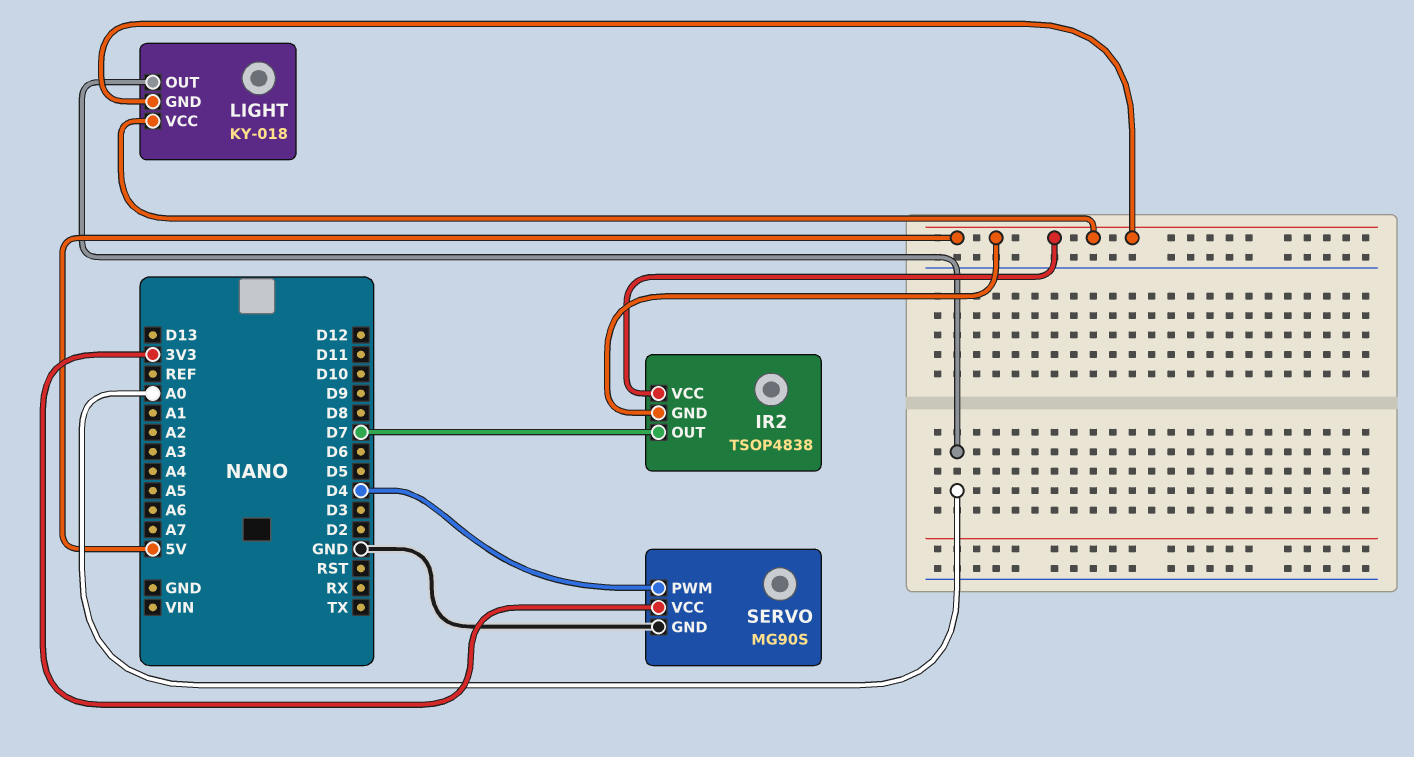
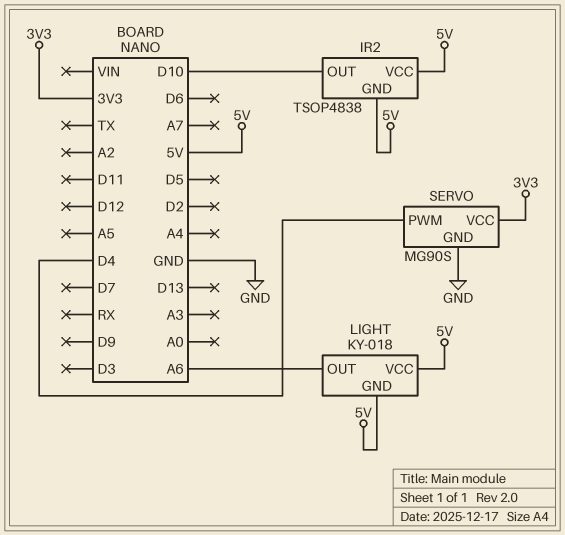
IR2 pin OUT: D7 -> D10
LIGHT pin OUT: A0 -> A6

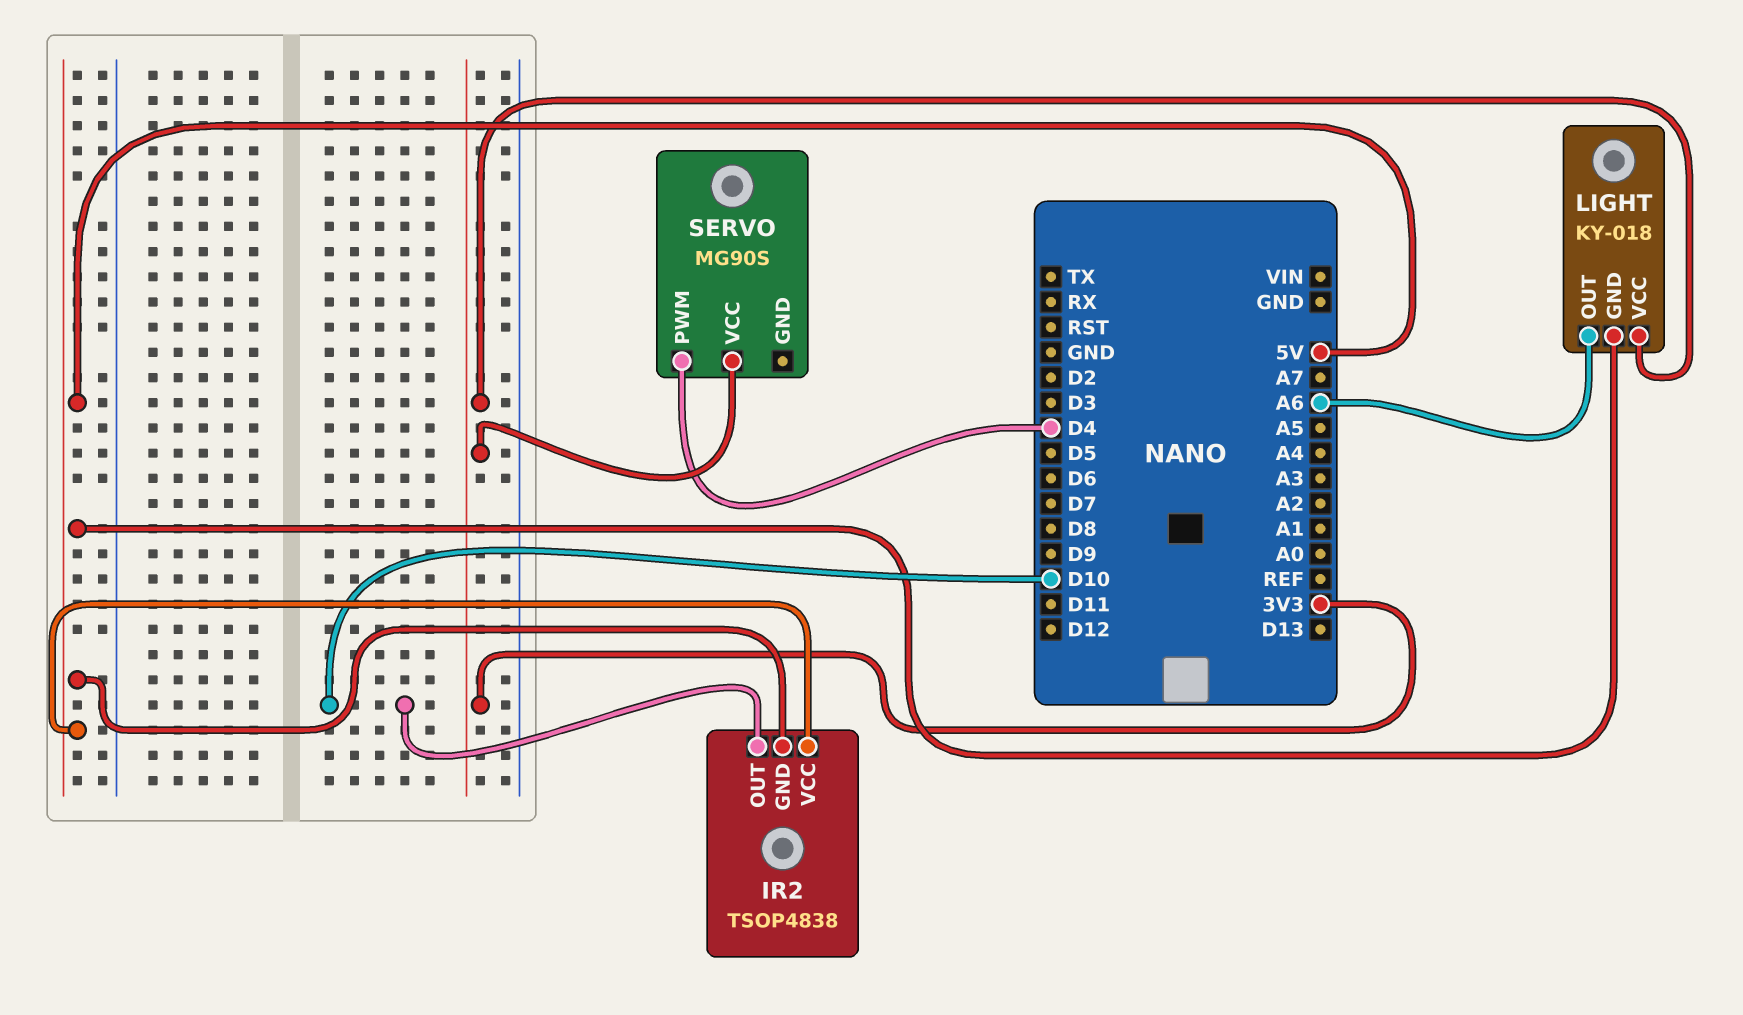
LIGHT pin VCC: 5V -> 3V3
SERVO pin GND: GND -> none

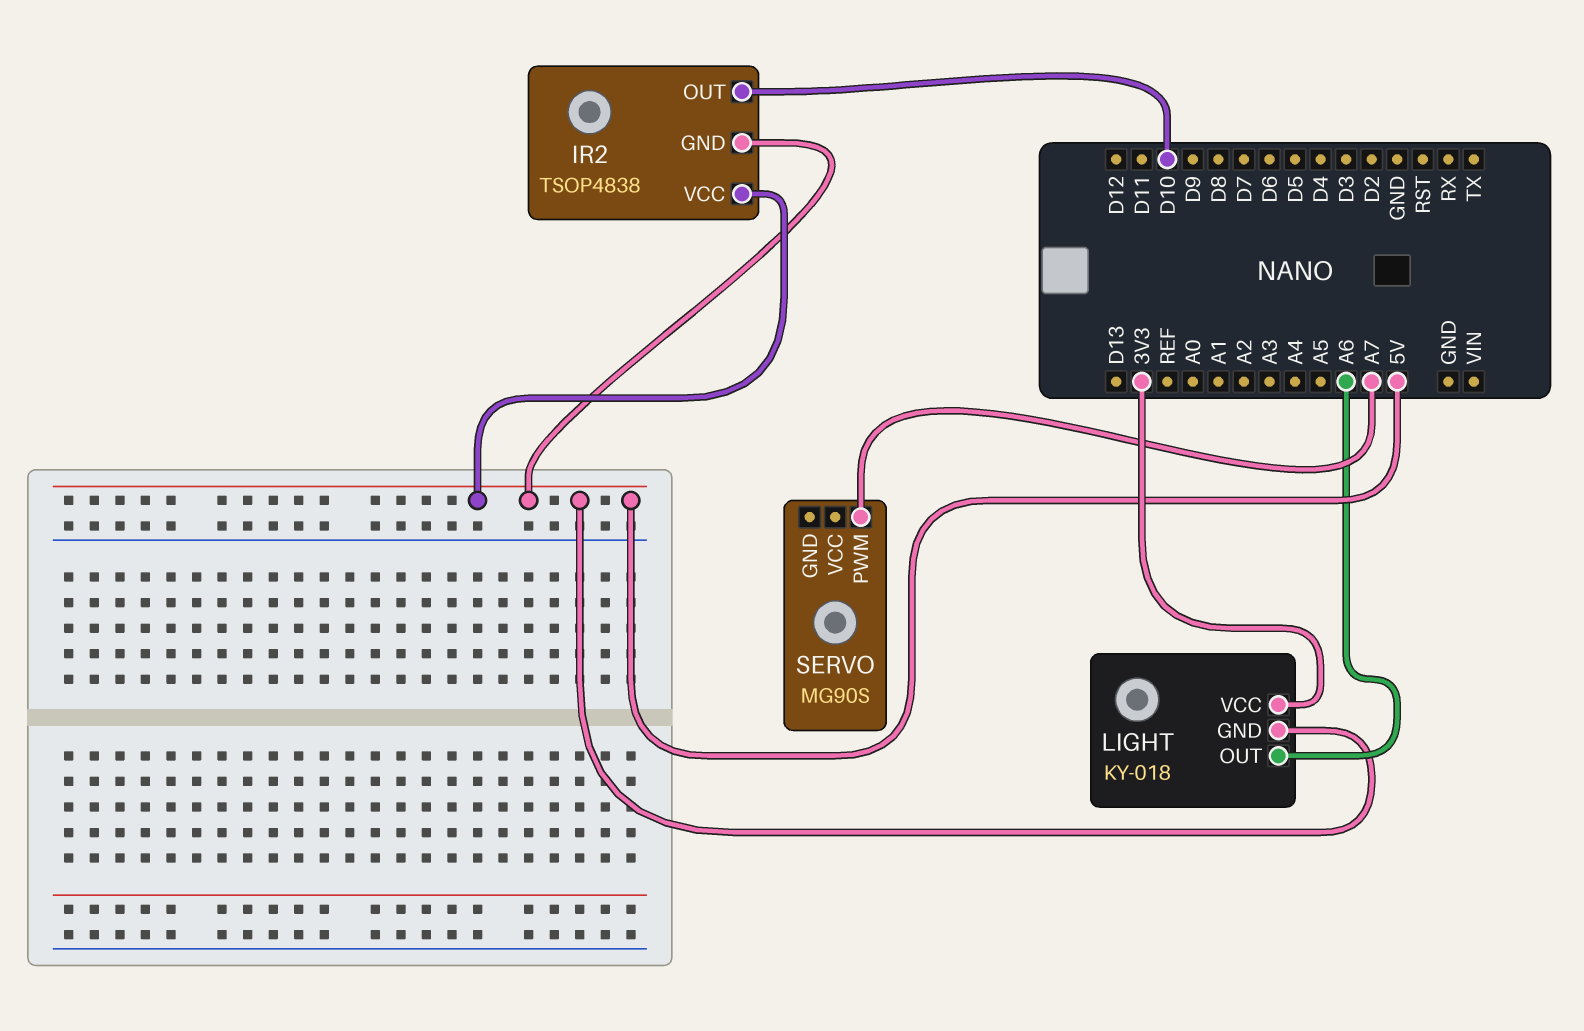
SERVO pin PWM: D4 -> A7
SERVO pin VCC: 3V3 -> none

